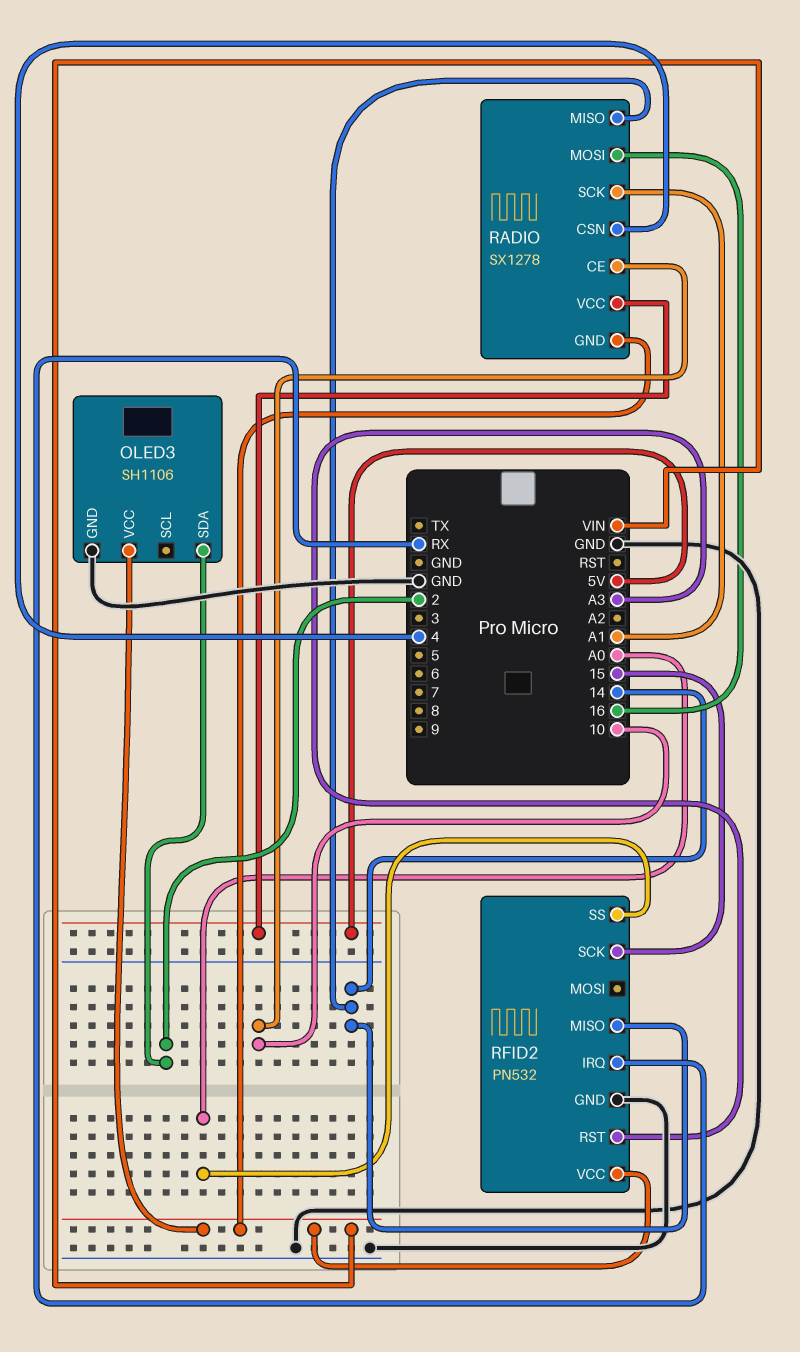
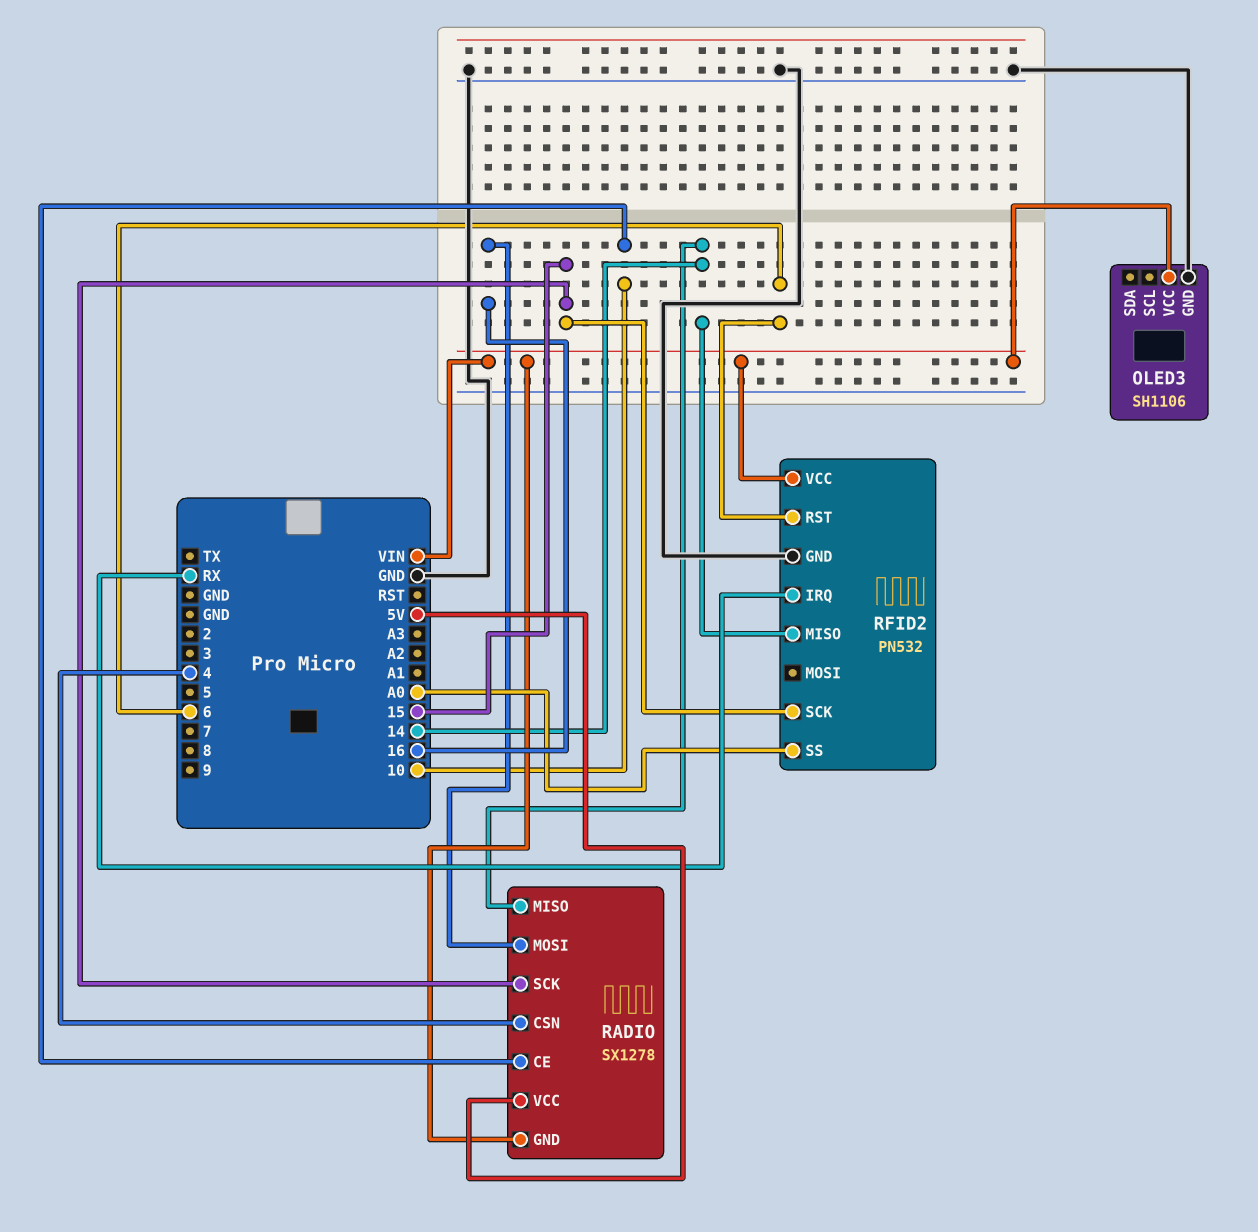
OLED3 pin SDA: 2 -> none
RADIO pin SCK: A1 -> 15
RFID2 pin RST: A3 -> 6

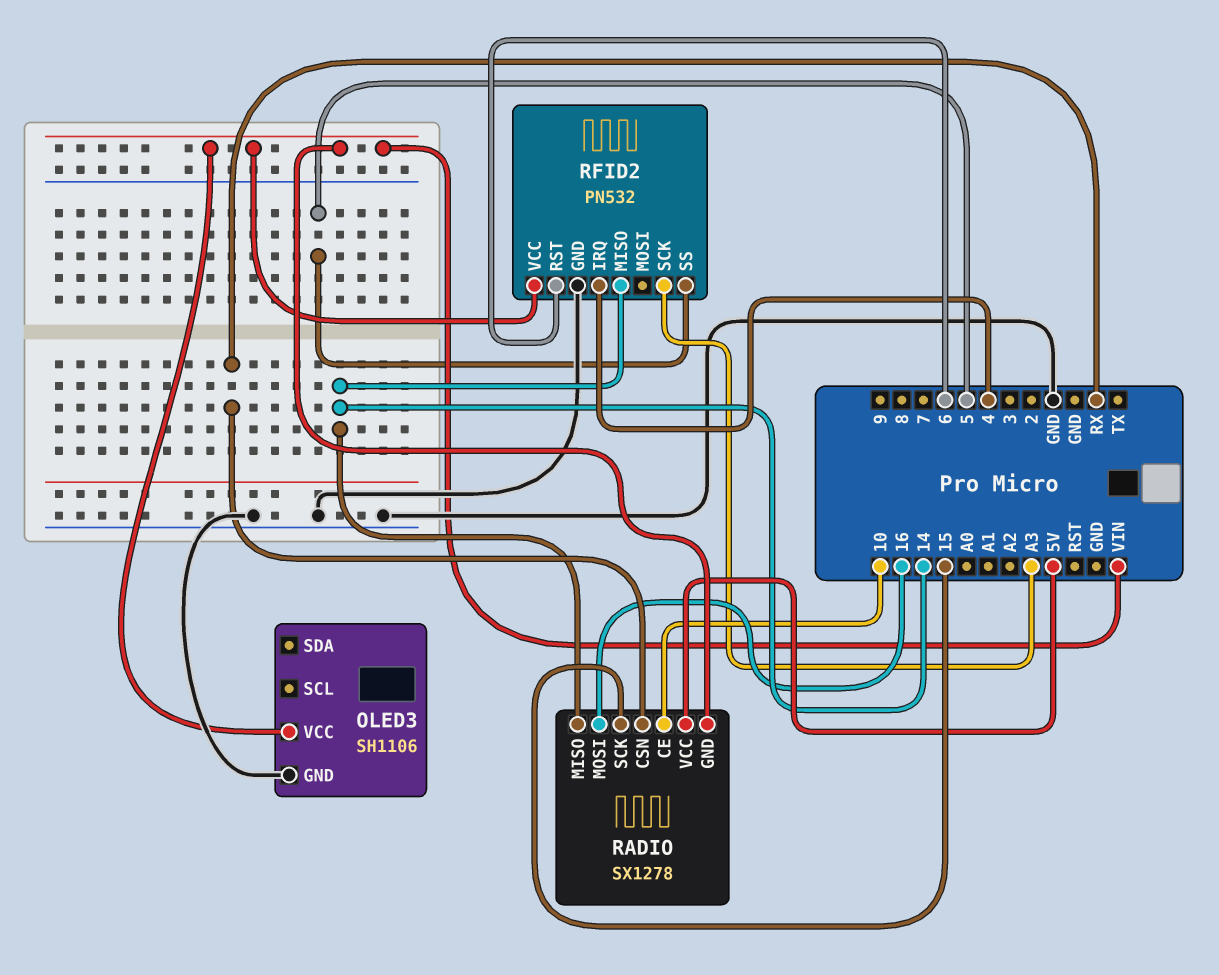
RADIO pin CSN: 4 -> RX
RFID2 pin IRQ: RX -> 4
RFID2 pin SCK: 15 -> A3
RFID2 pin SS: A0 -> 5

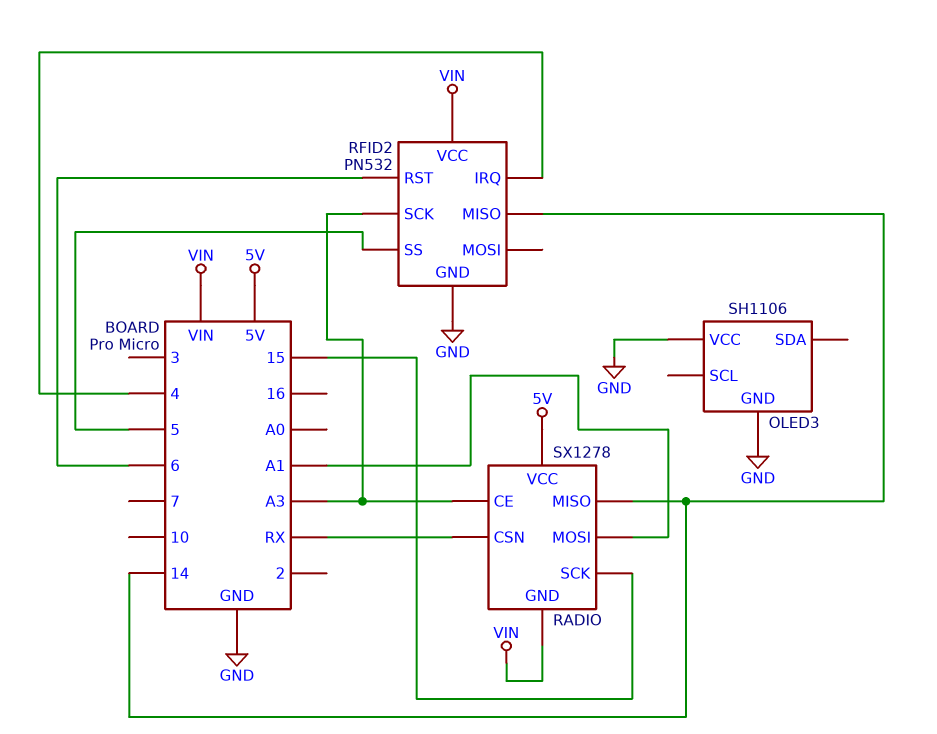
OLED3 pin VCC: VIN -> GND
RADIO pin CE: 10 -> A3
RADIO pin MOSI: 16 -> A1

